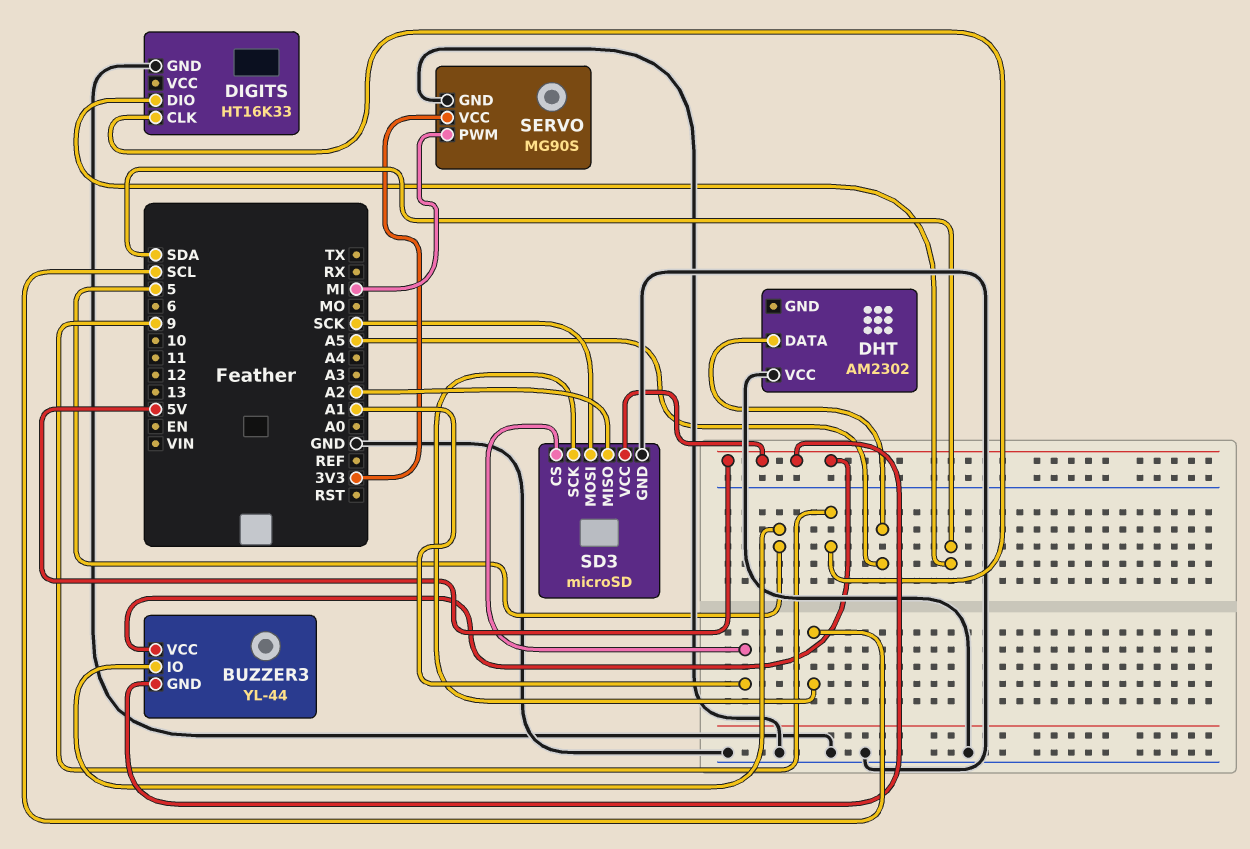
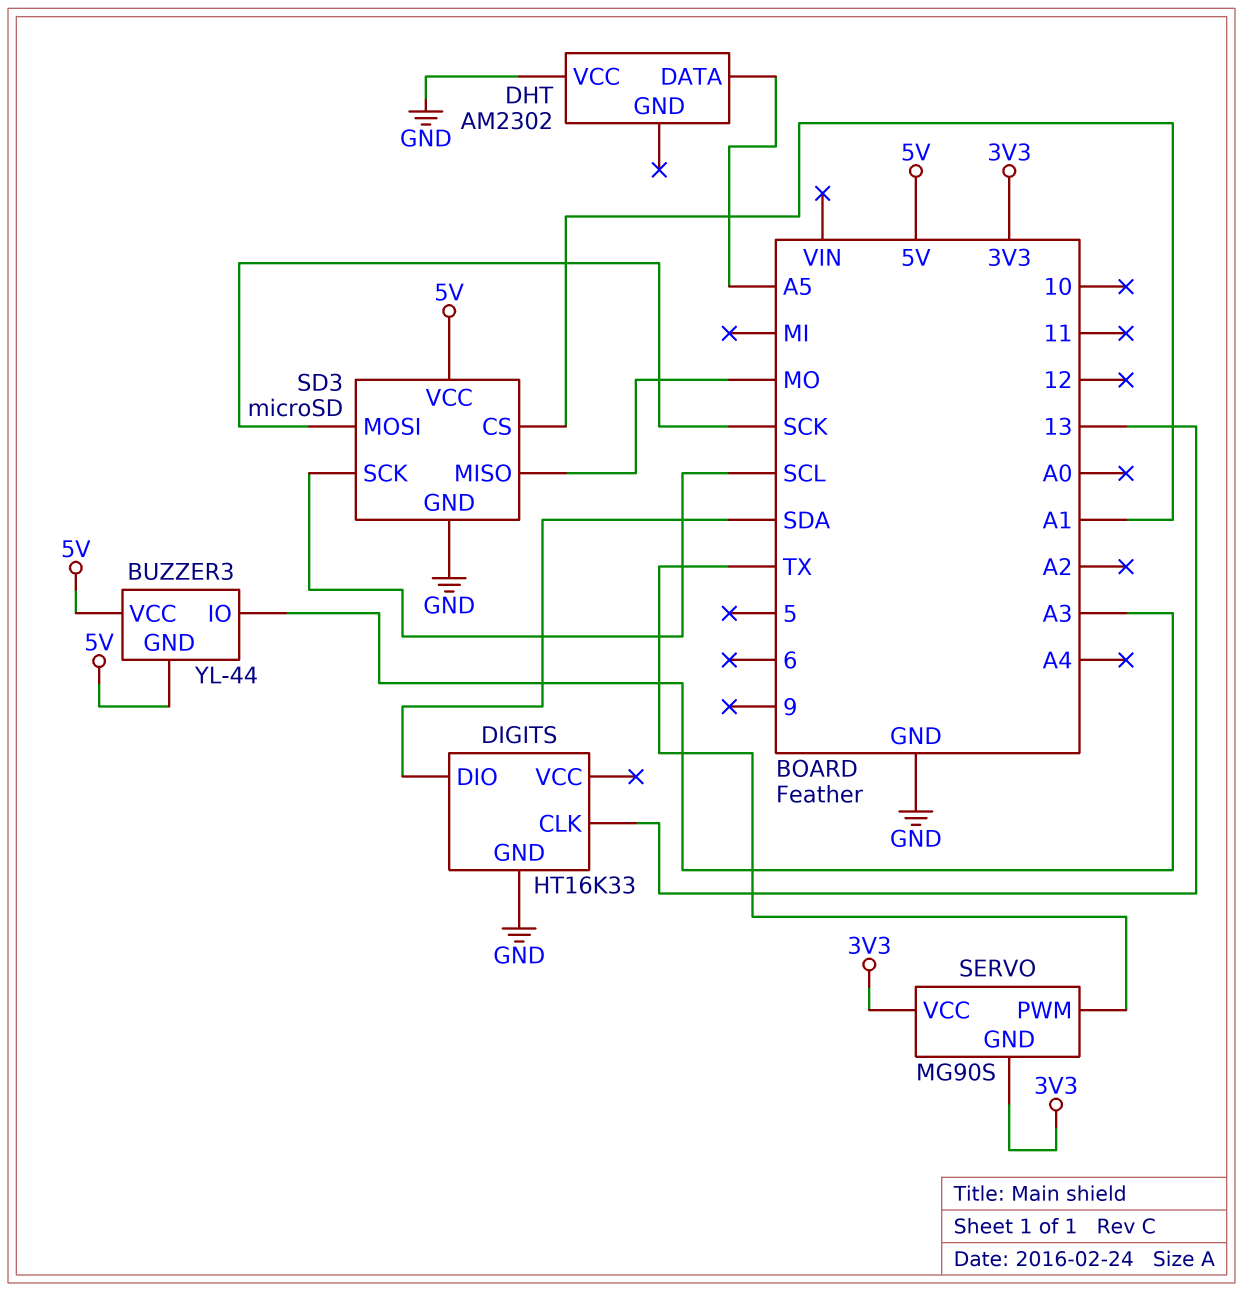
BUZZER3 pin IO: 5 -> A3
DIGITS pin CLK: 9 -> 13
SD3 pin MISO: A2 -> MO
SERVO pin GND: GND -> 3V3
SERVO pin PWM: MI -> TX

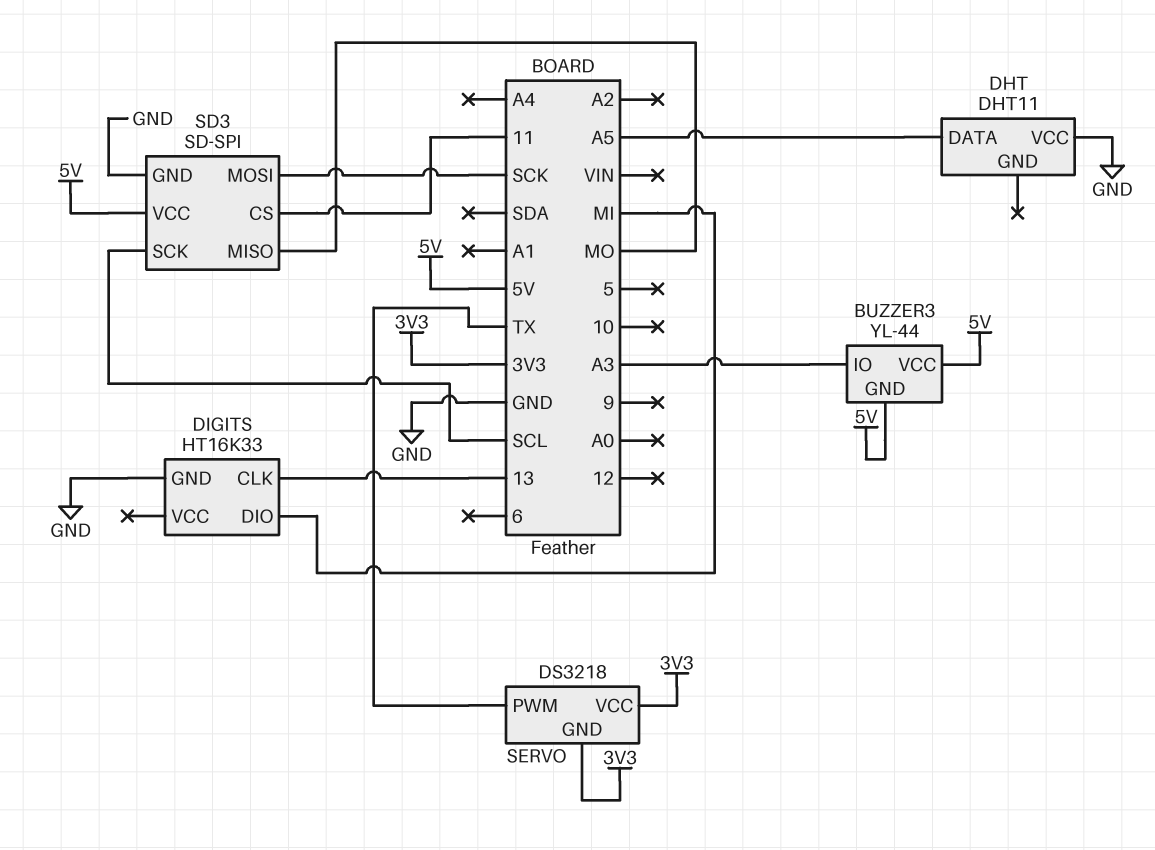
DHT: AM2302 -> DHT11
DIGITS pin DIO: SDA -> MI
SD3: microSD -> SD-SPI
SD3 pin CS: A1 -> 11
SERVO: MG90S -> DS3218

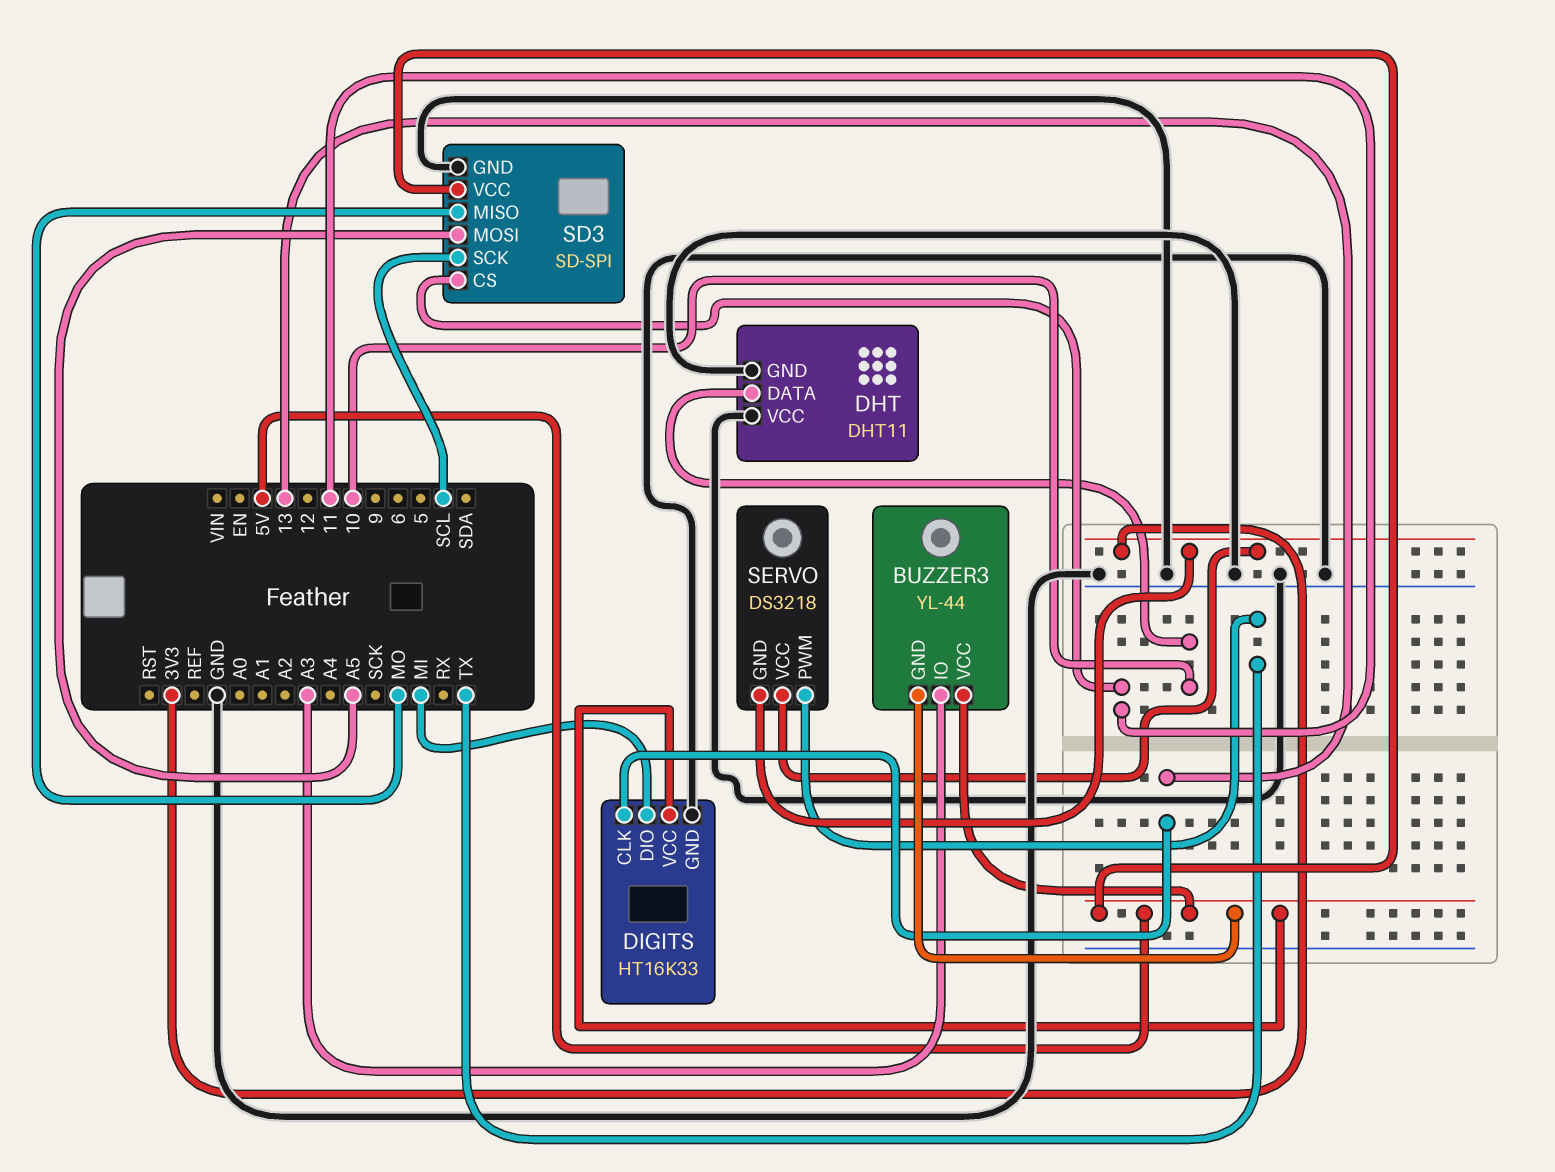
DHT pin DATA: A5 -> 10
DHT pin GND: none -> GND
DIGITS pin VCC: none -> 5V
SD3 pin MOSI: SCK -> A5

